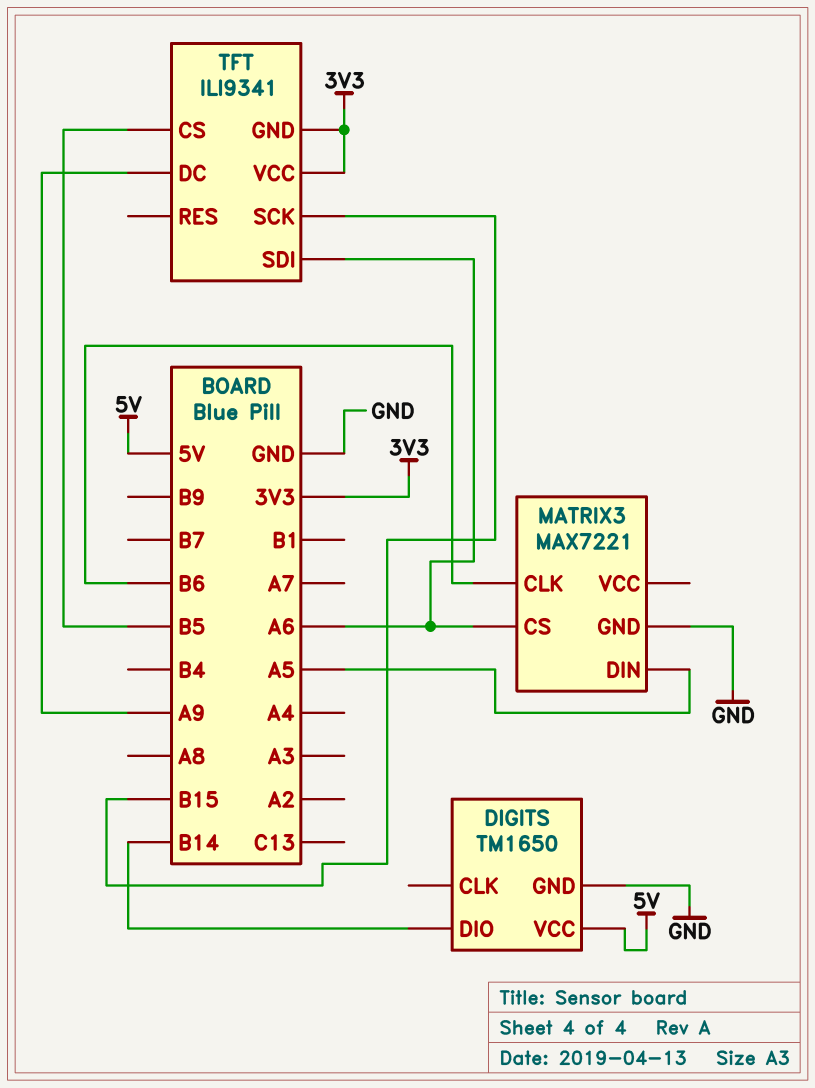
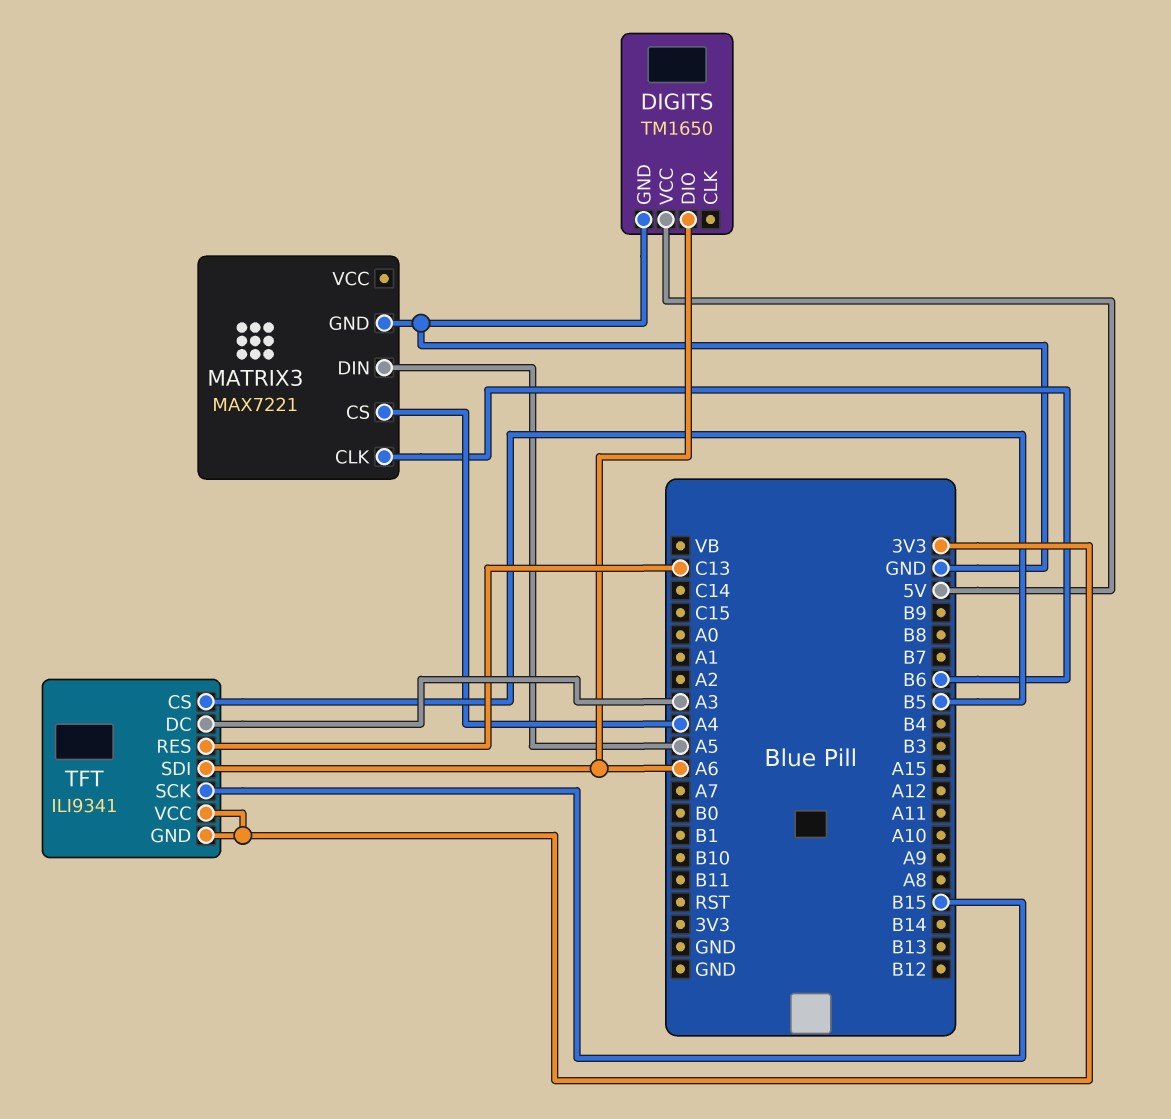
DIGITS pin DIO: B14 -> A6
MATRIX3 pin CS: A6 -> A4
TFT pin DC: A9 -> A3
TFT pin RES: none -> C13

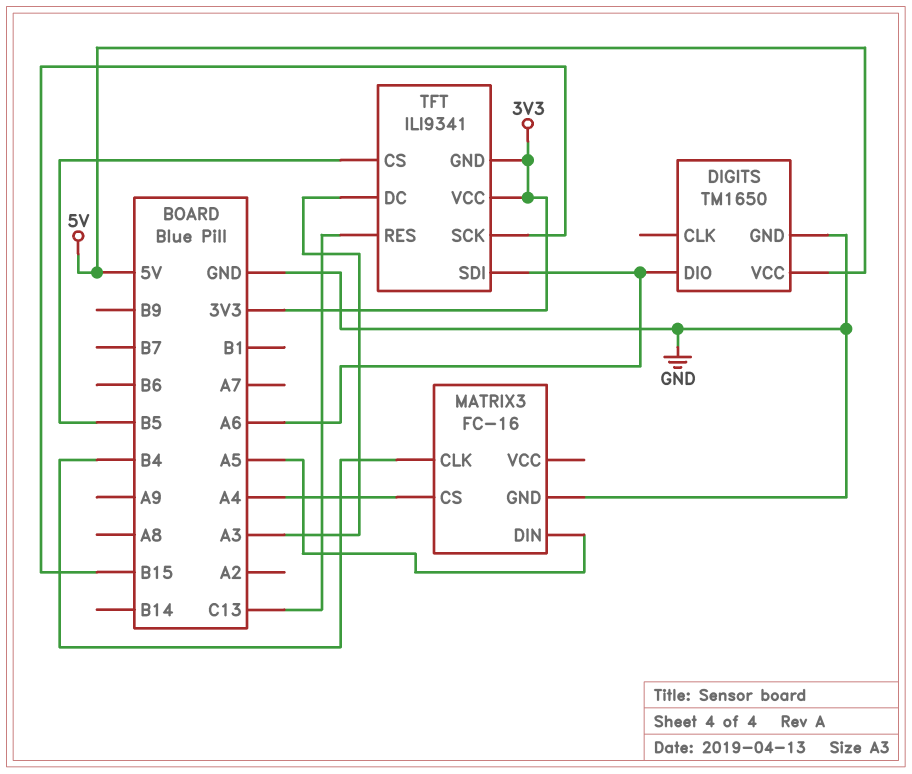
MATRIX3: MAX7221 -> FC-16
MATRIX3 pin CLK: B6 -> B4

